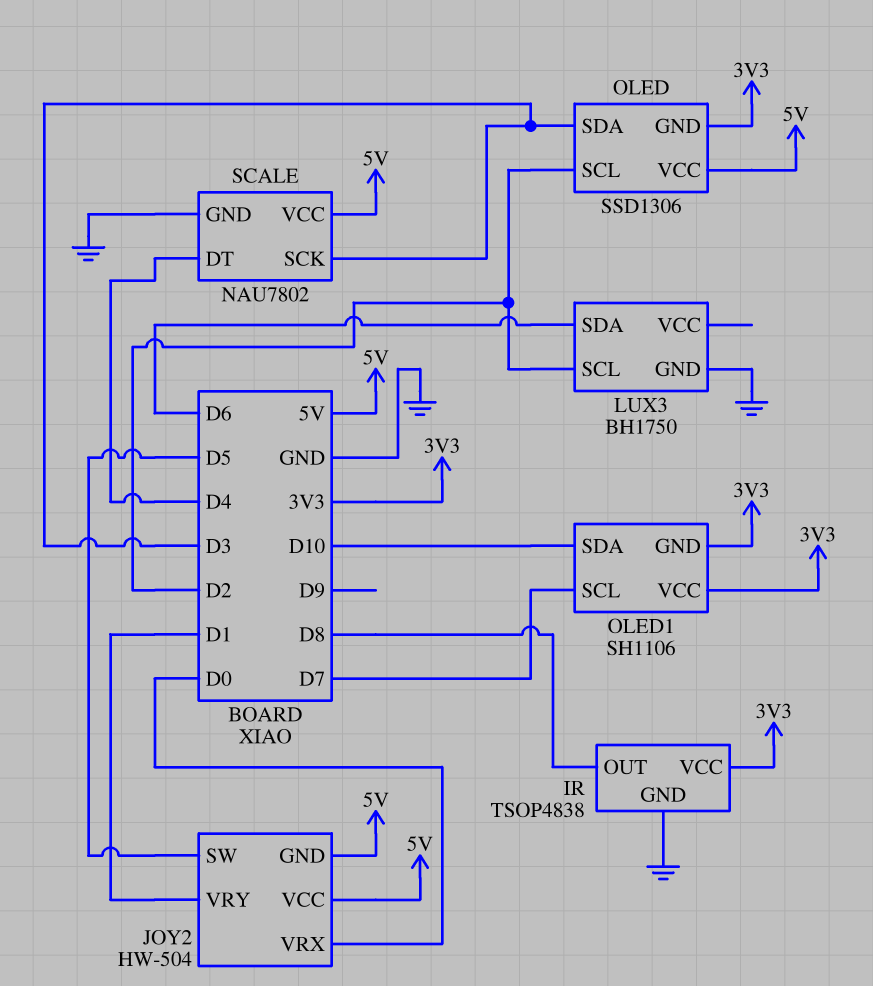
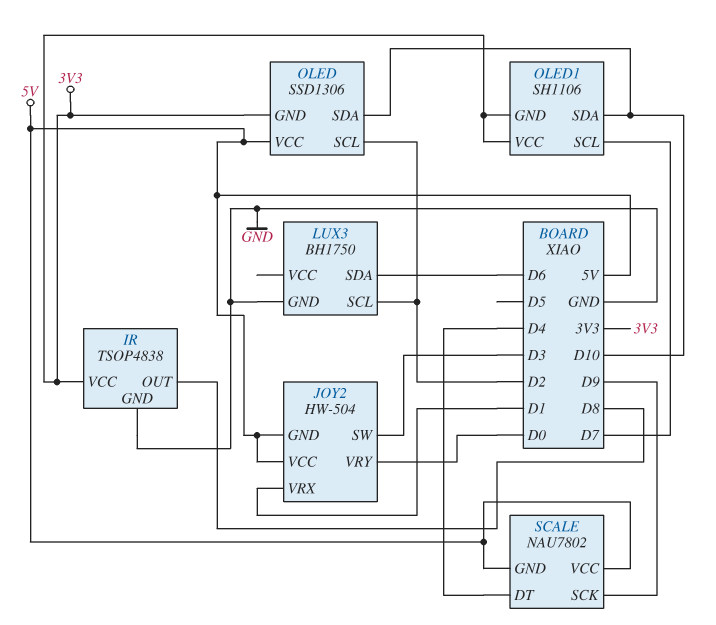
JOY2 pin SW: D5 -> D3
JOY2 pin VRX: D0 -> D1
JOY2 pin VRY: D1 -> D0
OLED pin SDA: D3 -> D10
SCALE pin GND: GND -> 5V
SCALE pin SCK: D3 -> D9

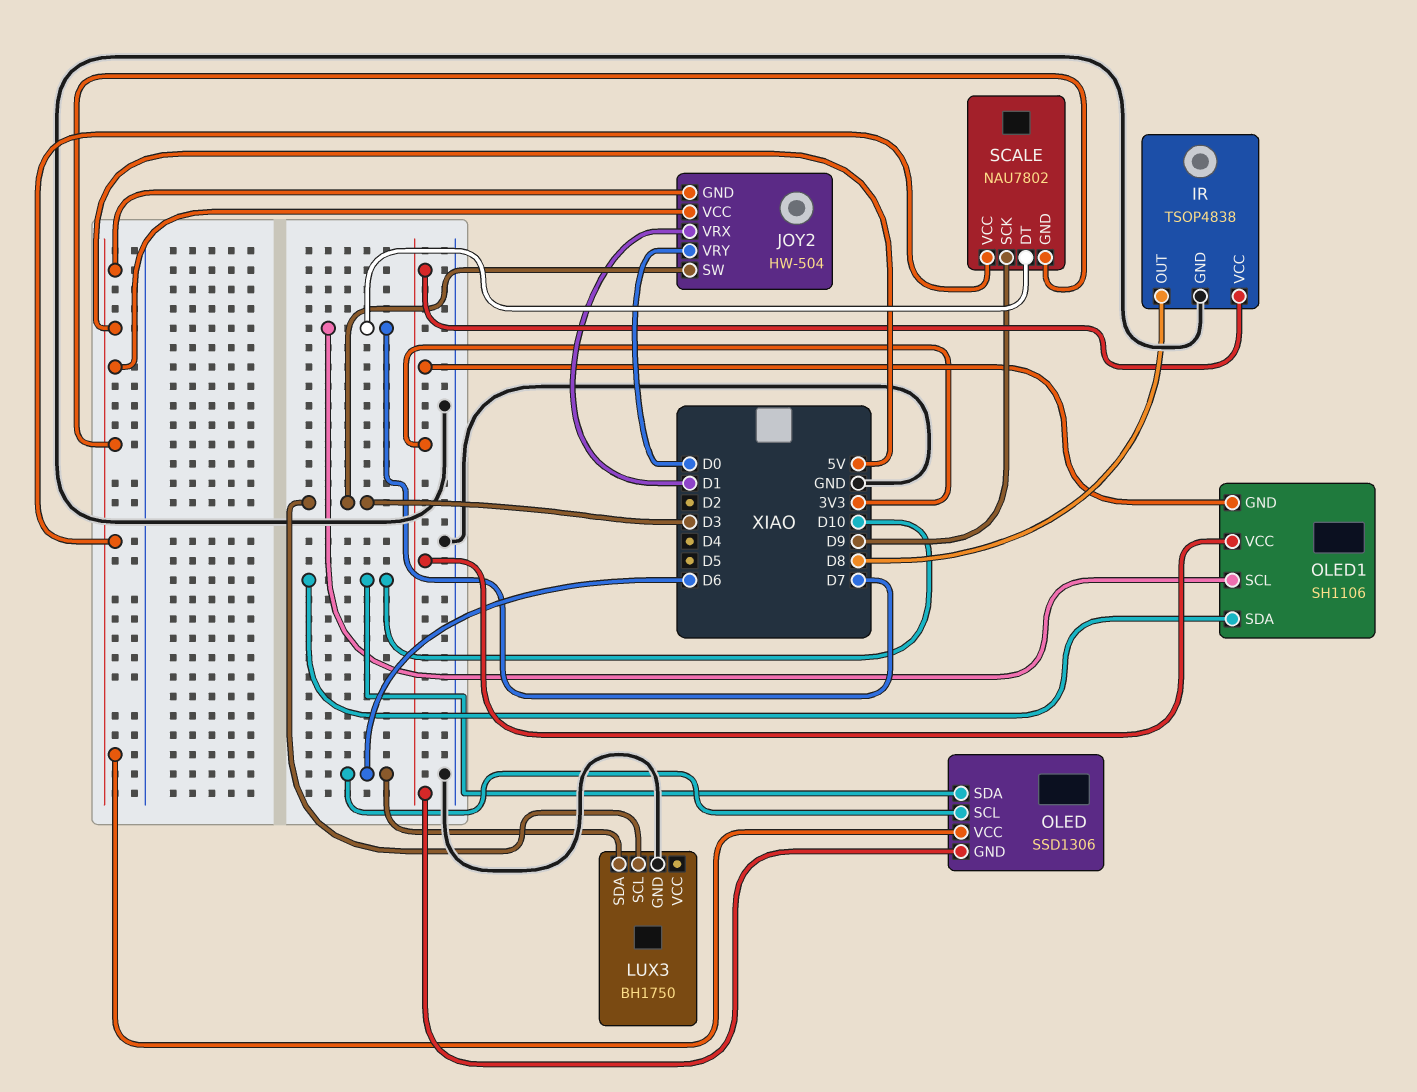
LUX3 pin SCL: D2 -> D3
OLED pin SCL: D2 -> D6
SCALE pin DT: D4 -> D7

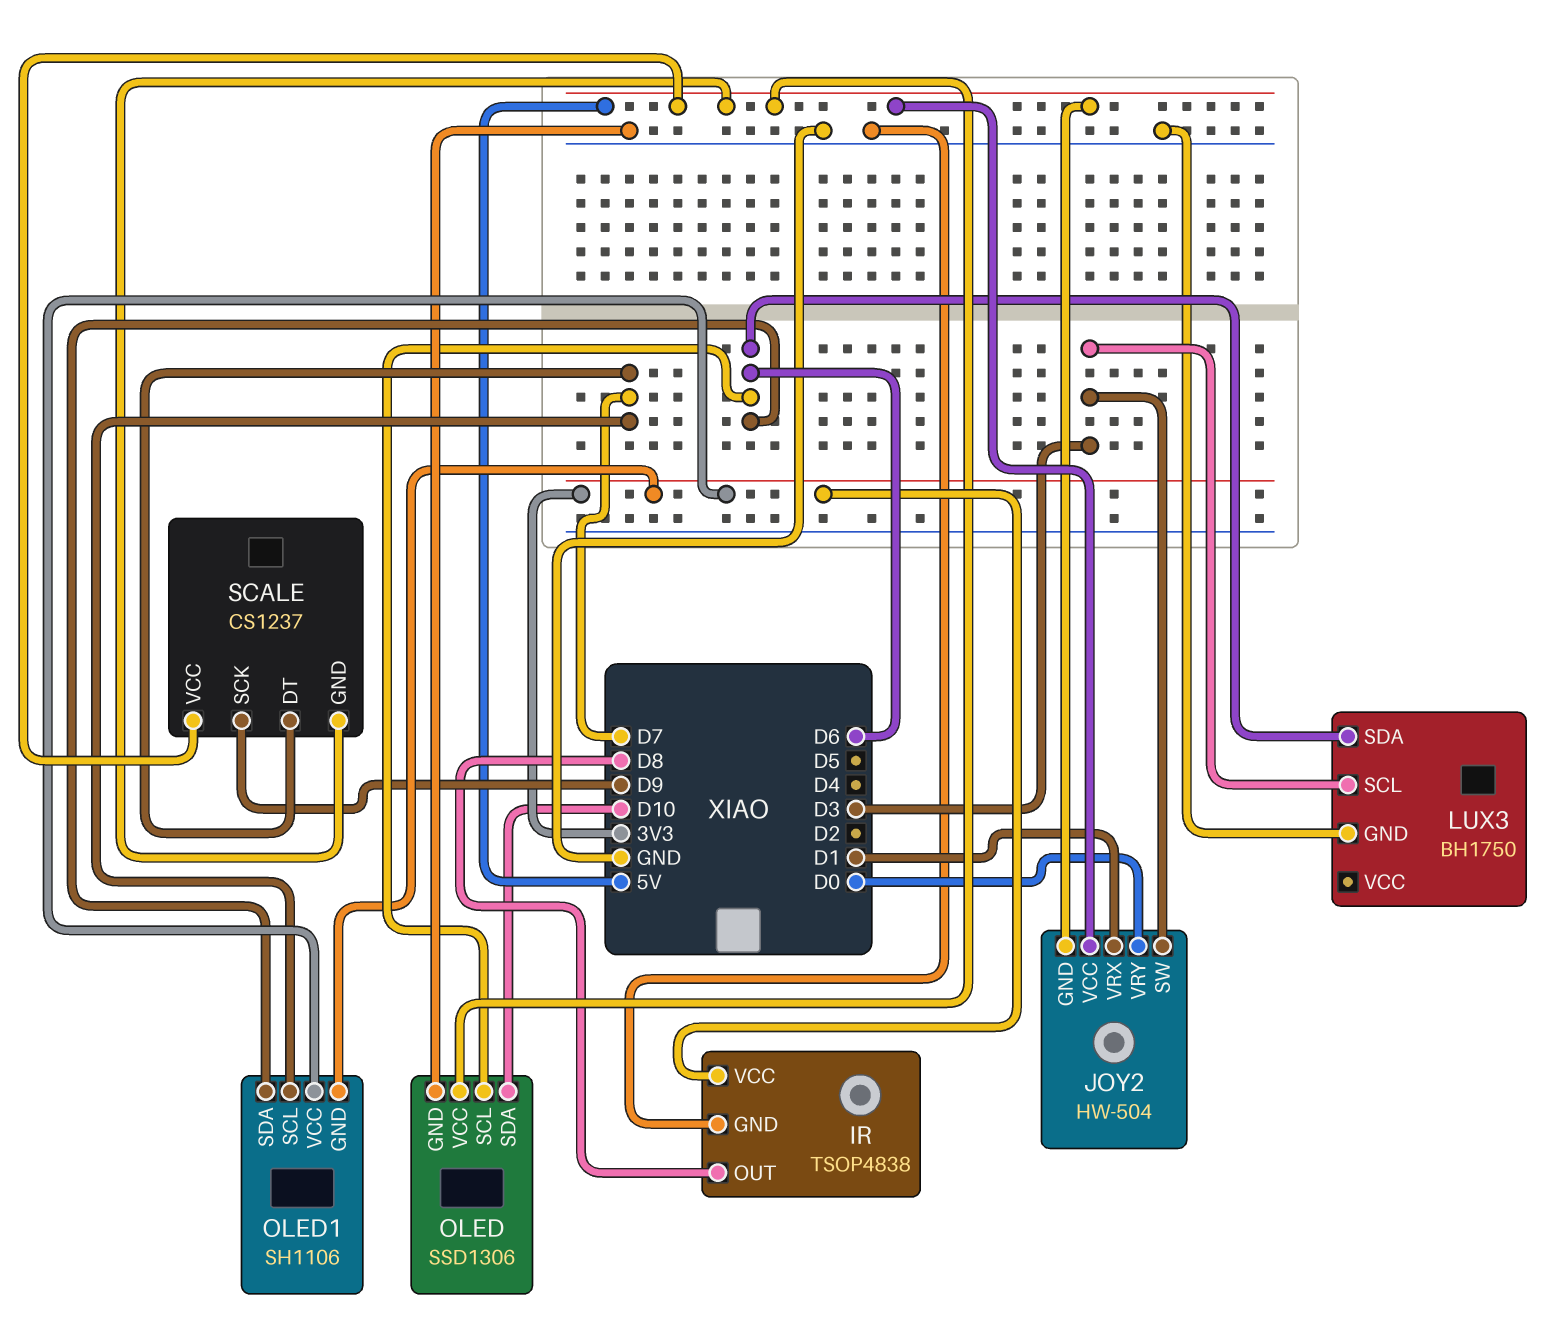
OLED pin GND: 3V3 -> GND
OLED1 pin SDA: D10 -> D6
SCALE: NAU7802 -> CS1237

